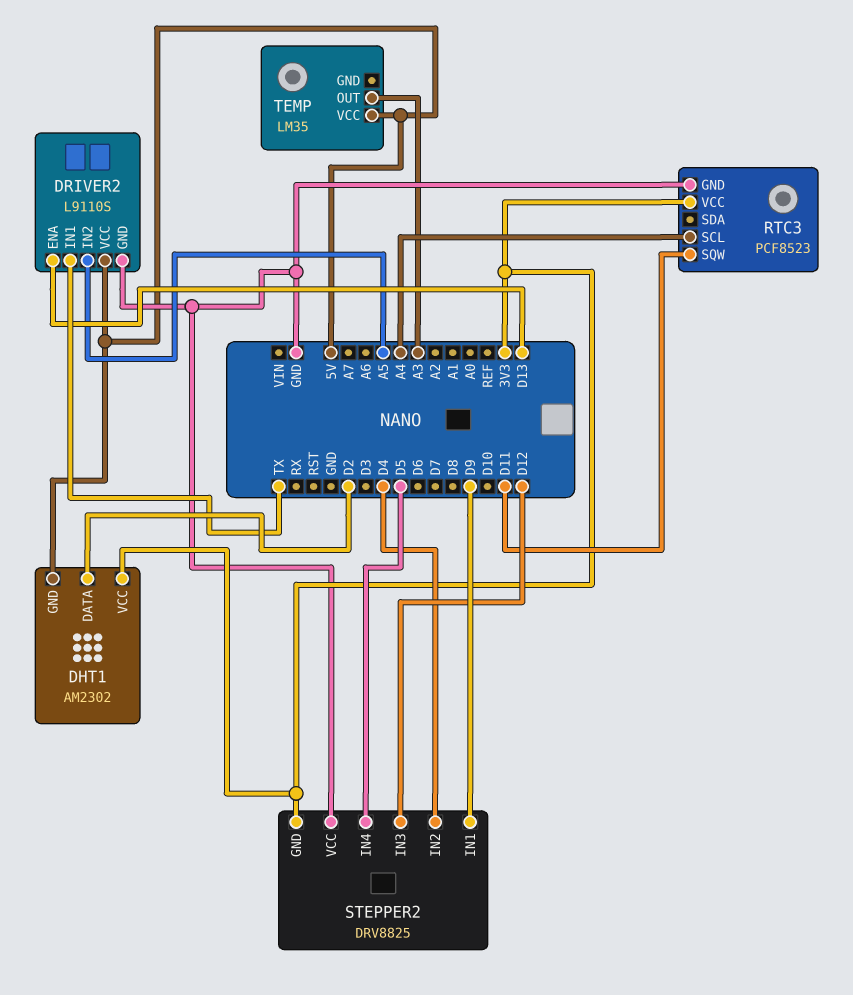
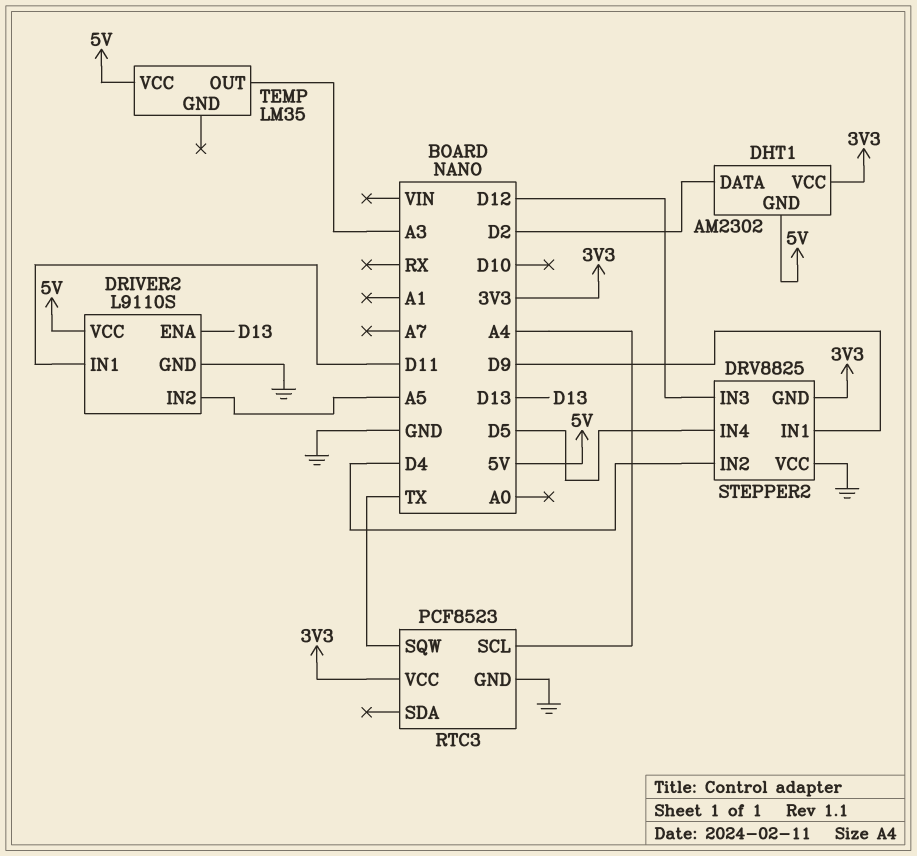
DRIVER2 pin IN1: TX -> D11
RTC3 pin SQW: D11 -> TX

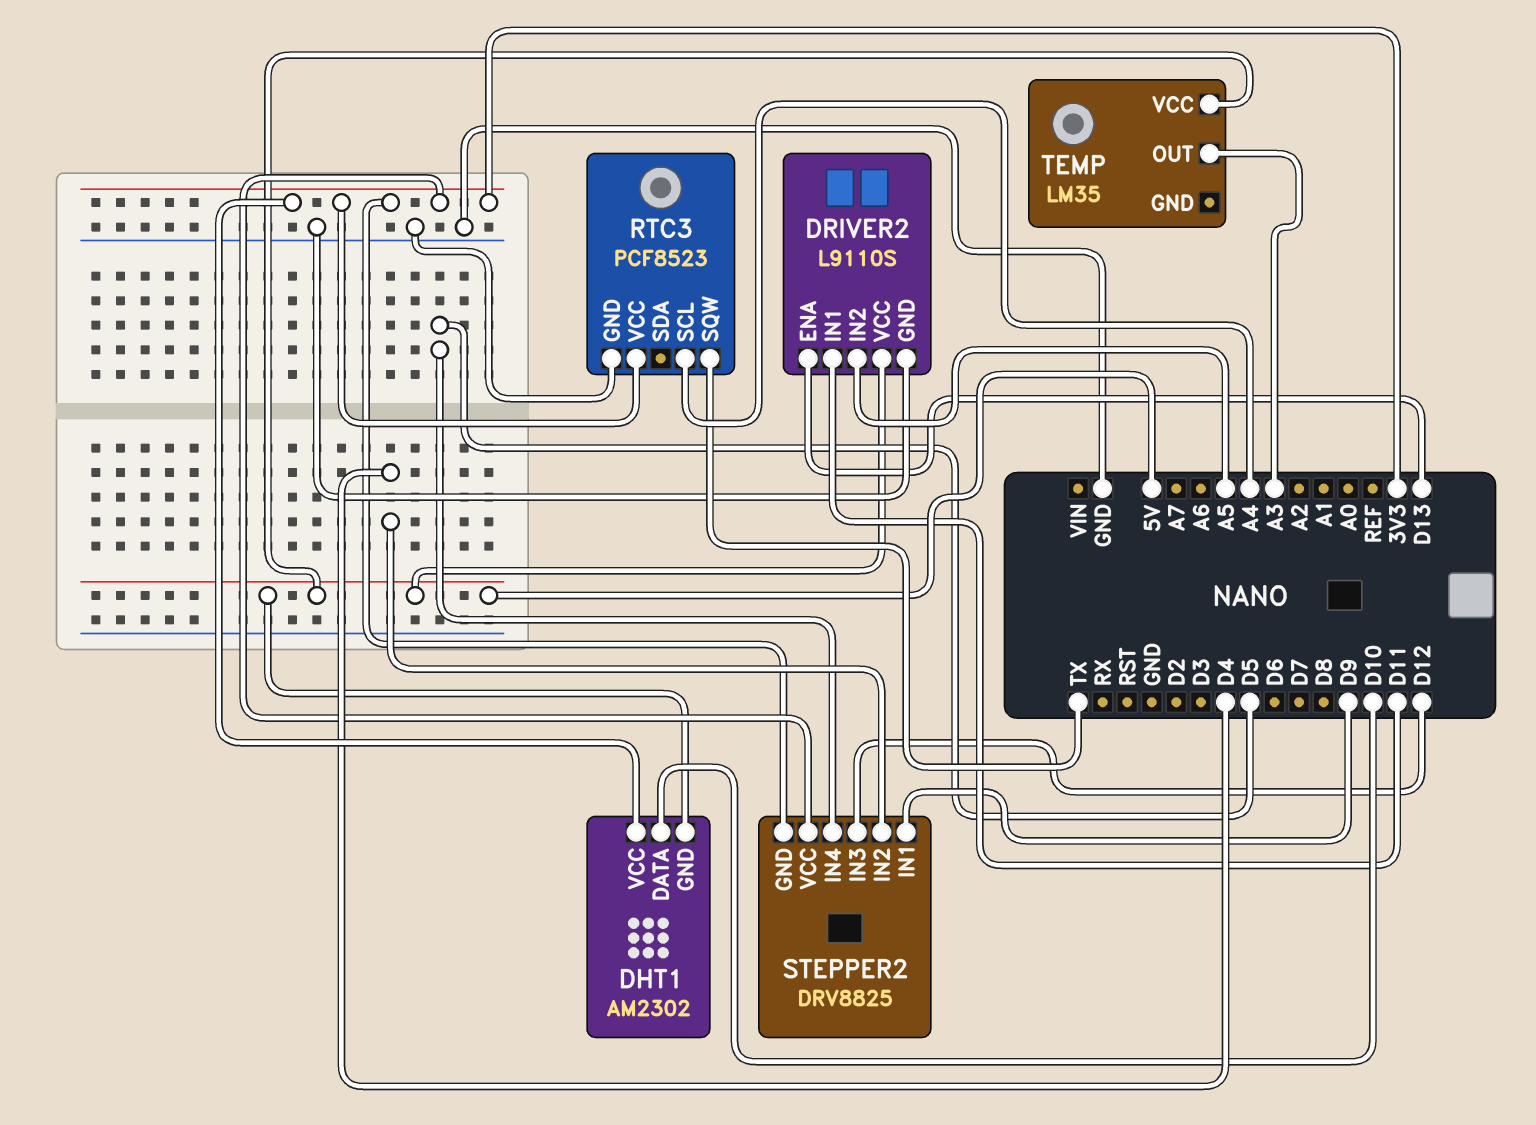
DHT1 pin DATA: D2 -> D10
STEPPER2 pin VCC: GND -> 3V3

